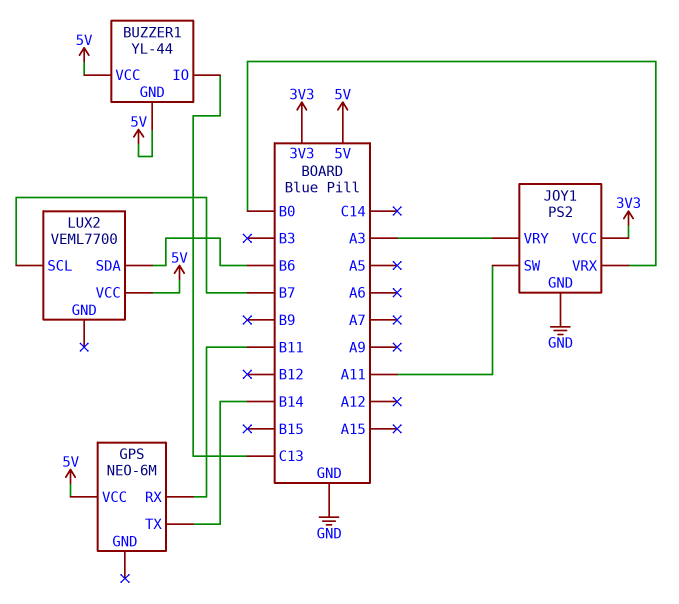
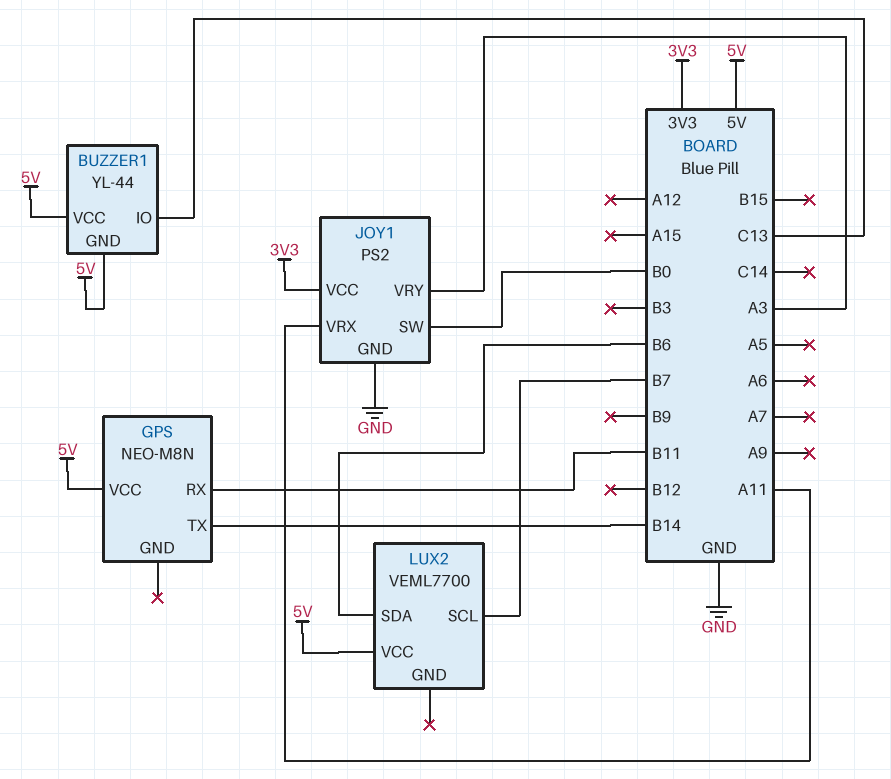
GPS: NEO-6M -> NEO-M8N
JOY1 pin SW: A11 -> B0
JOY1 pin VRX: B0 -> A11

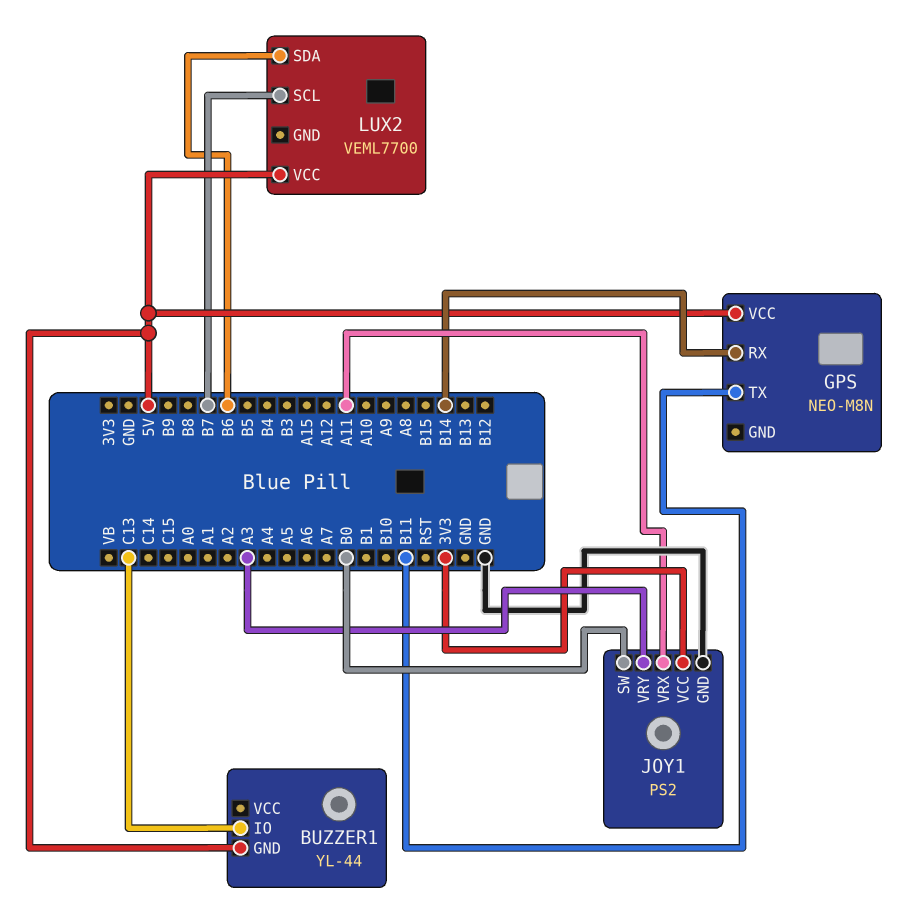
BUZZER1 pin VCC: 5V -> none
GPS pin RX: B11 -> B14
GPS pin TX: B14 -> B11

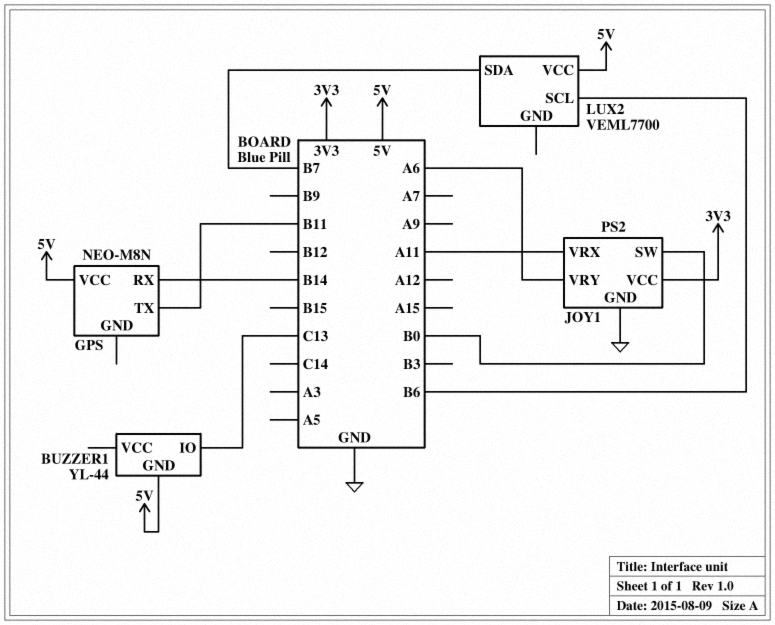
JOY1 pin VRY: A3 -> A6
LUX2 pin SCL: B7 -> B6
LUX2 pin SDA: B6 -> B7

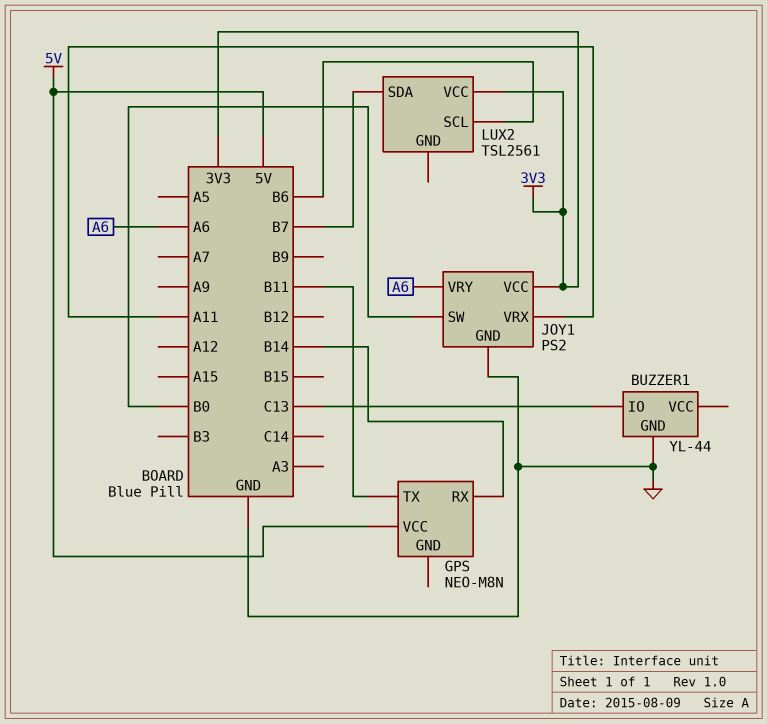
BUZZER1 pin GND: 5V -> GND
LUX2: VEML7700 -> TSL2561
LUX2 pin VCC: 5V -> 3V3

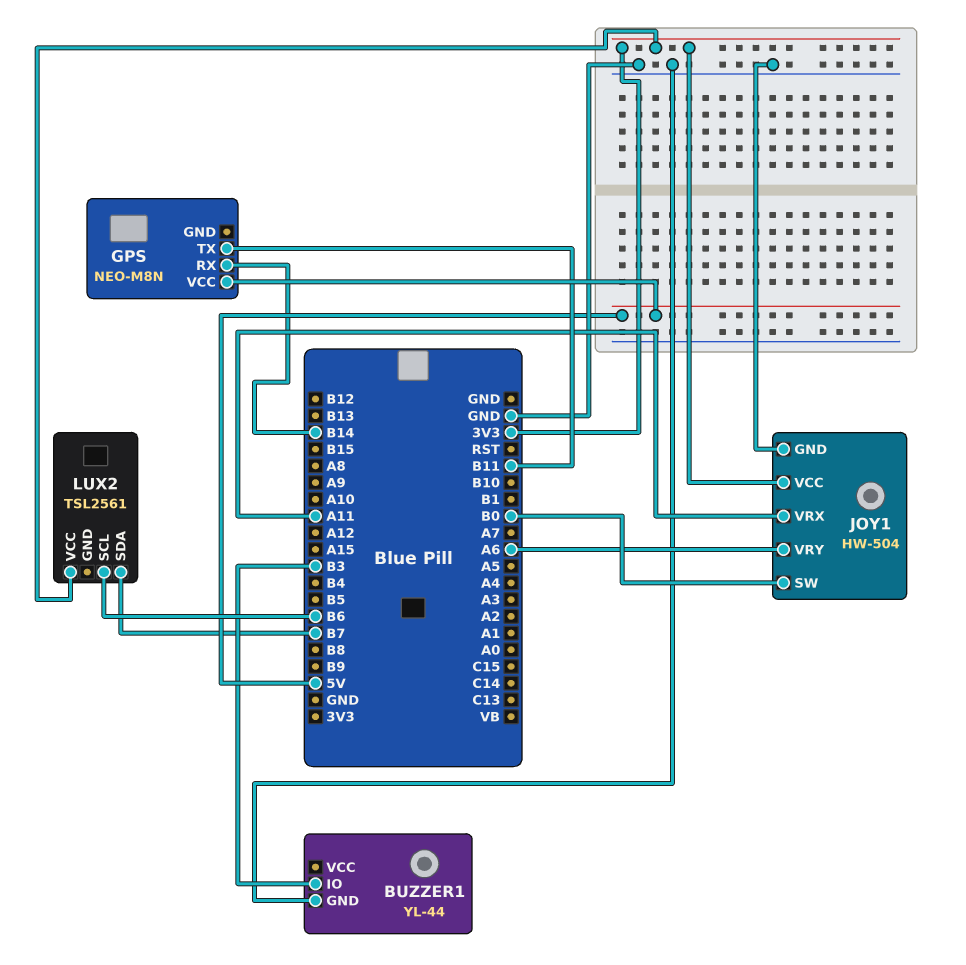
BUZZER1 pin IO: C13 -> B3
JOY1: PS2 -> HW-504

